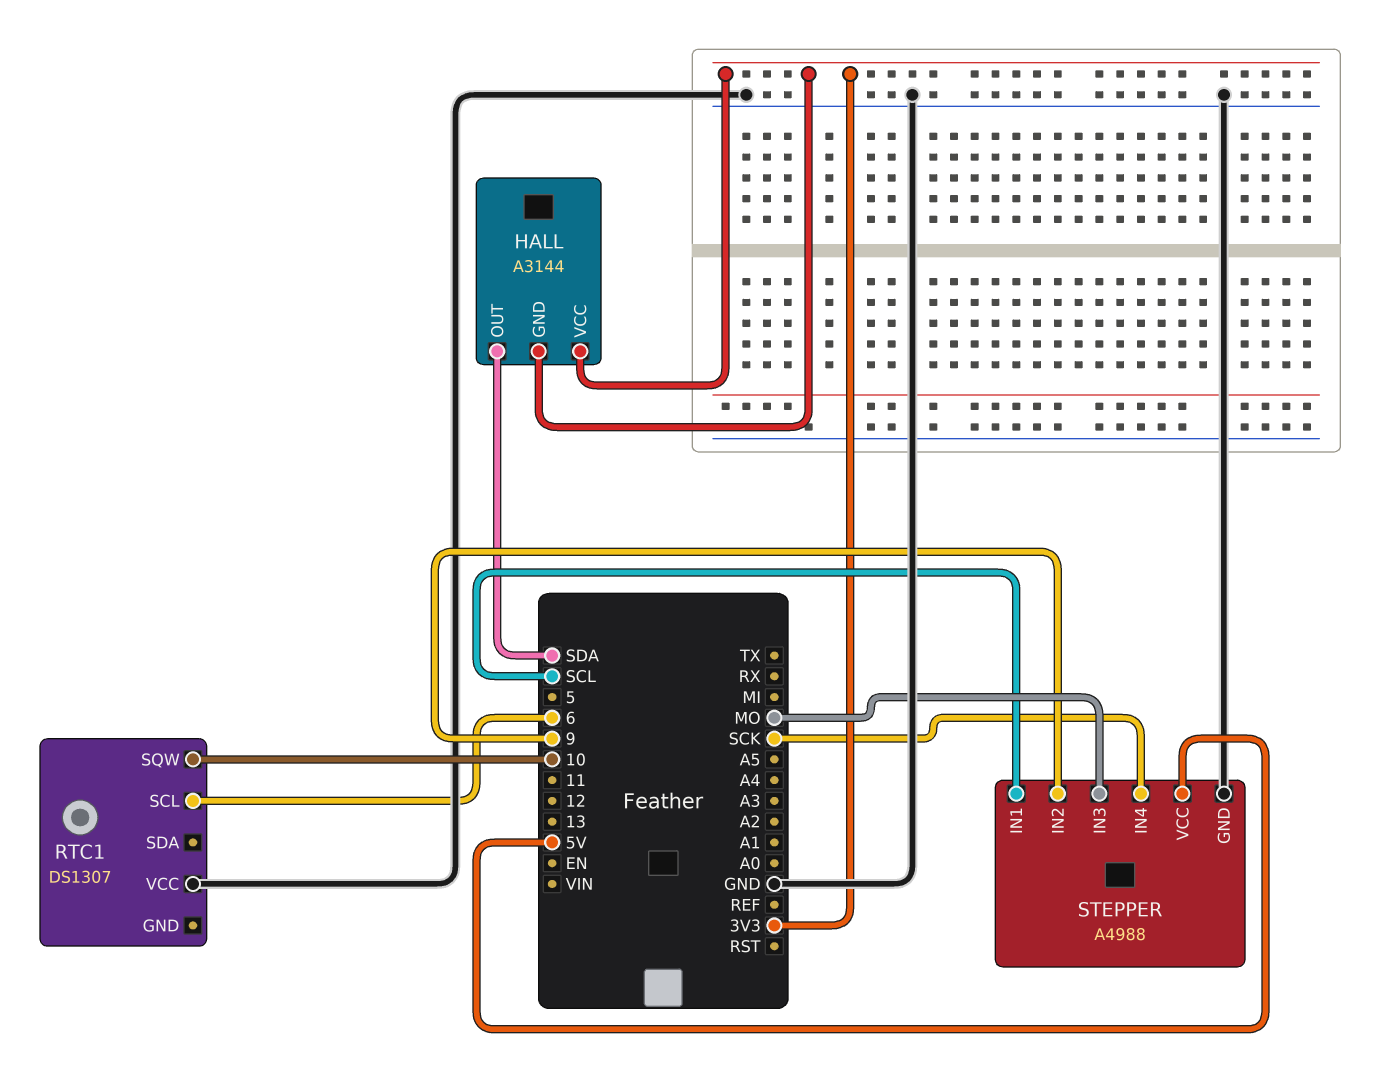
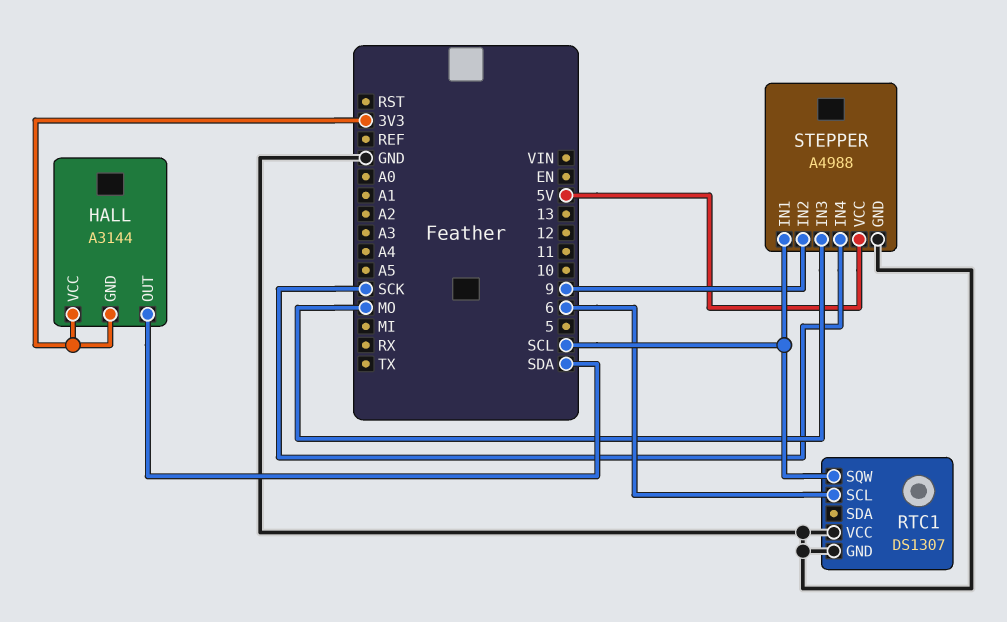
RTC1 pin GND: none -> GND
RTC1 pin SQW: 10 -> SCL

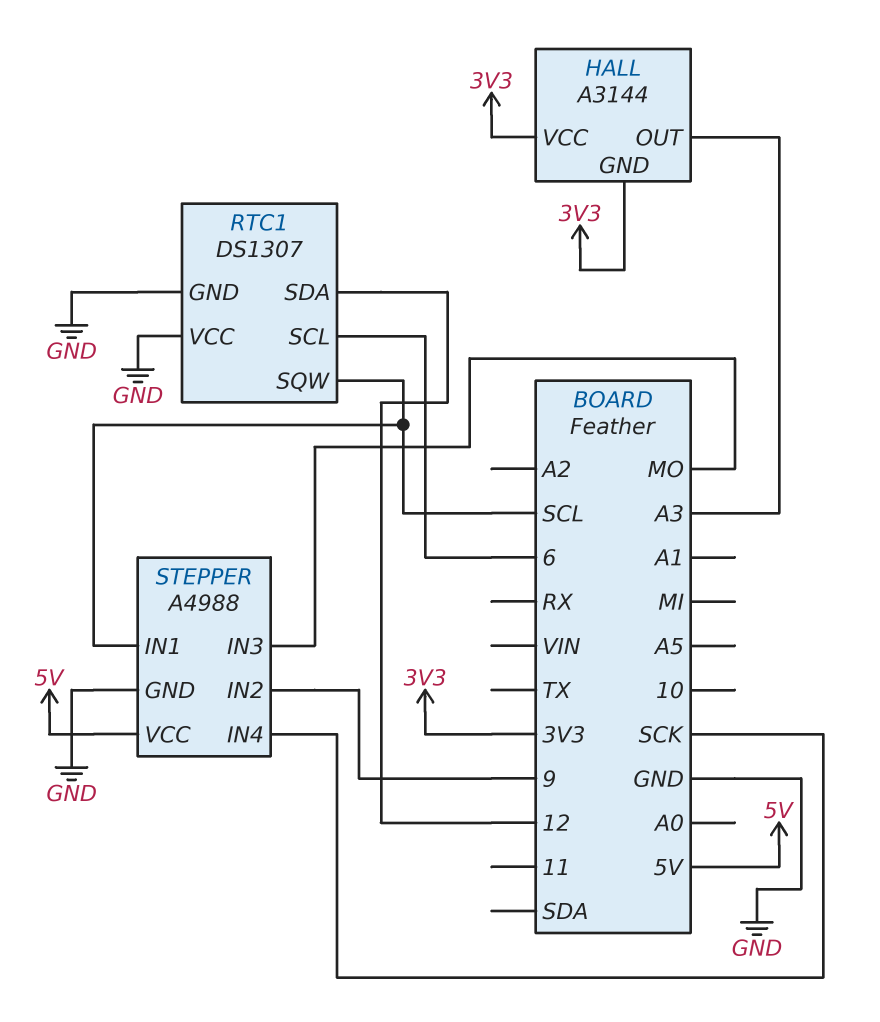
HALL pin OUT: SDA -> A3
RTC1 pin SDA: none -> 12

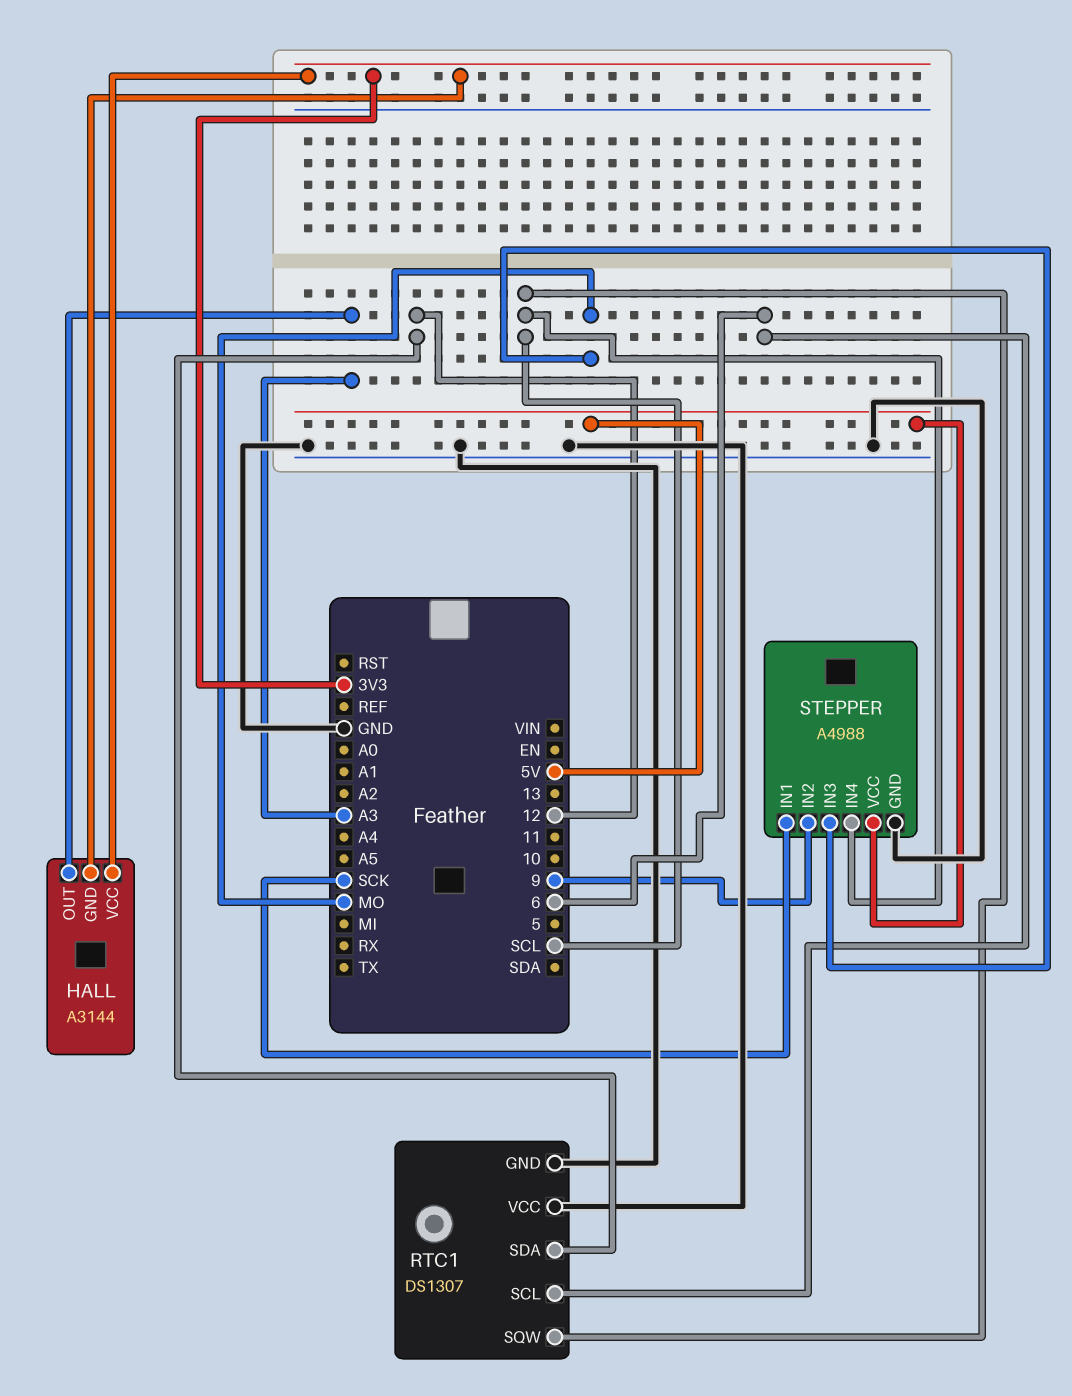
STEPPER pin IN1: SCL -> SCK
STEPPER pin IN4: SCK -> SCL

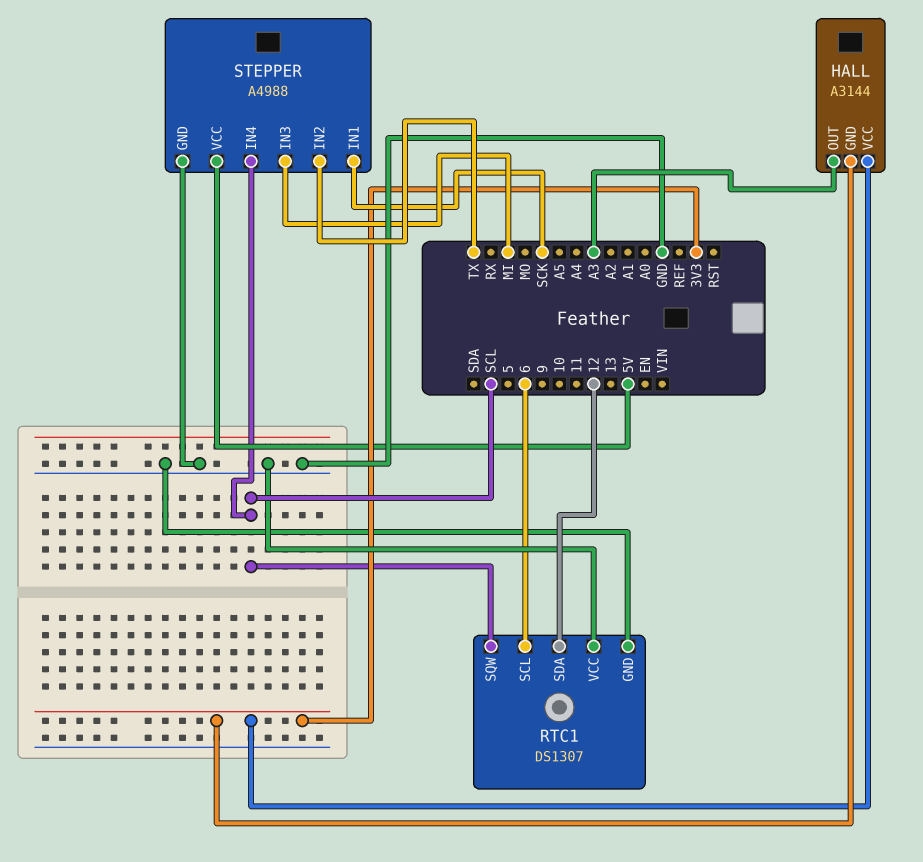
STEPPER pin IN2: 9 -> TX
STEPPER pin IN3: MO -> MI

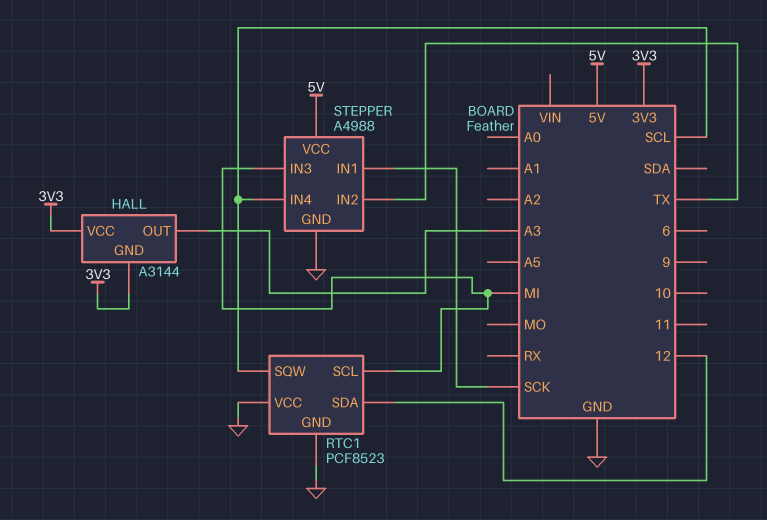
RTC1: DS1307 -> PCF8523
RTC1 pin SCL: 6 -> MI

